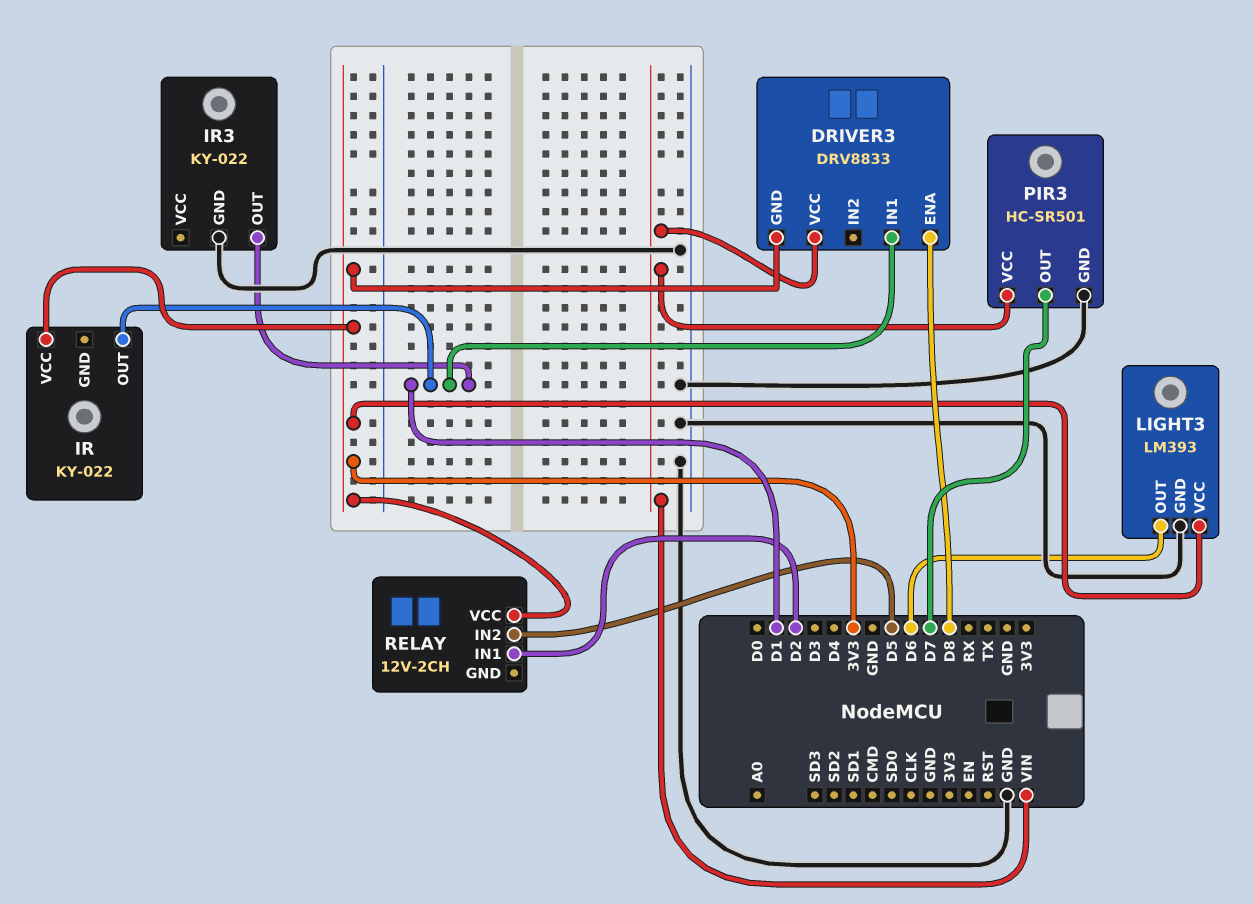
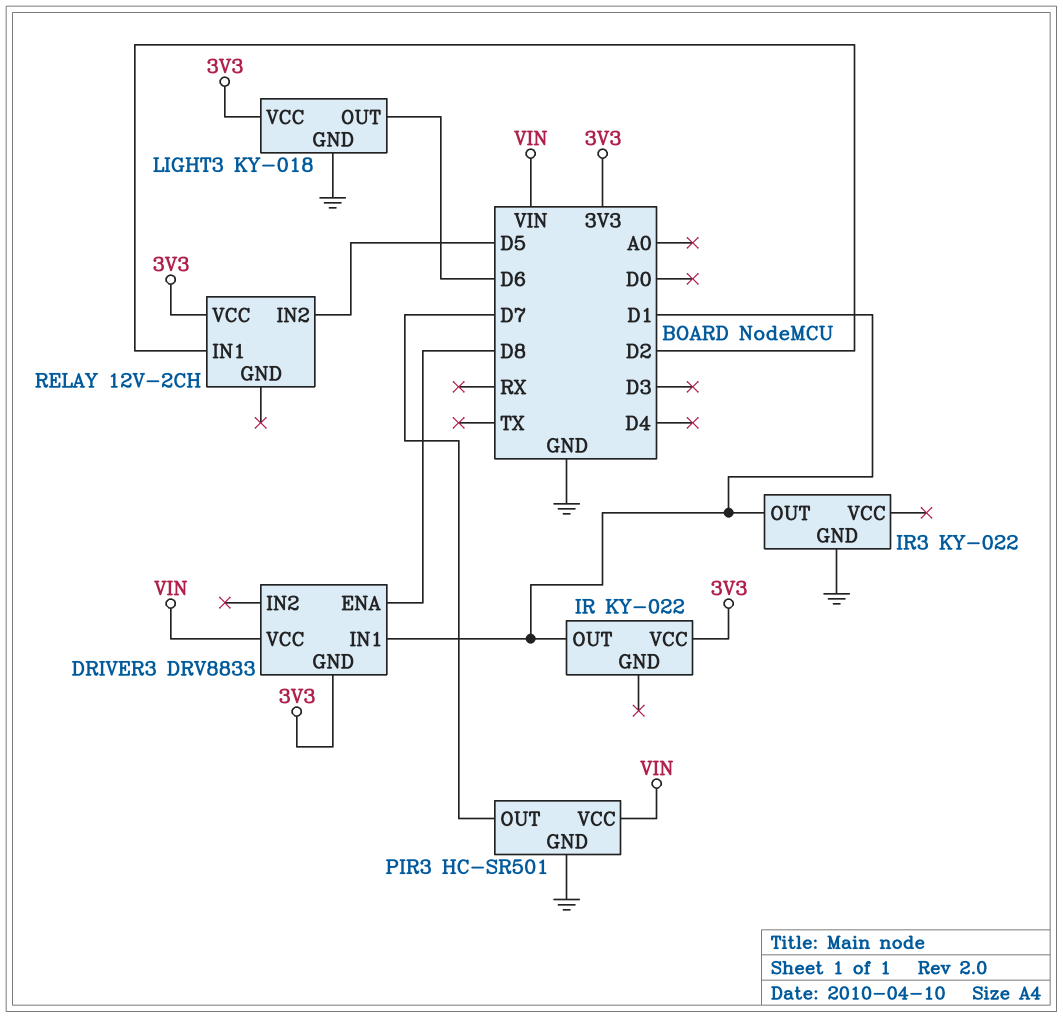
LIGHT3: LM393 -> KY-018

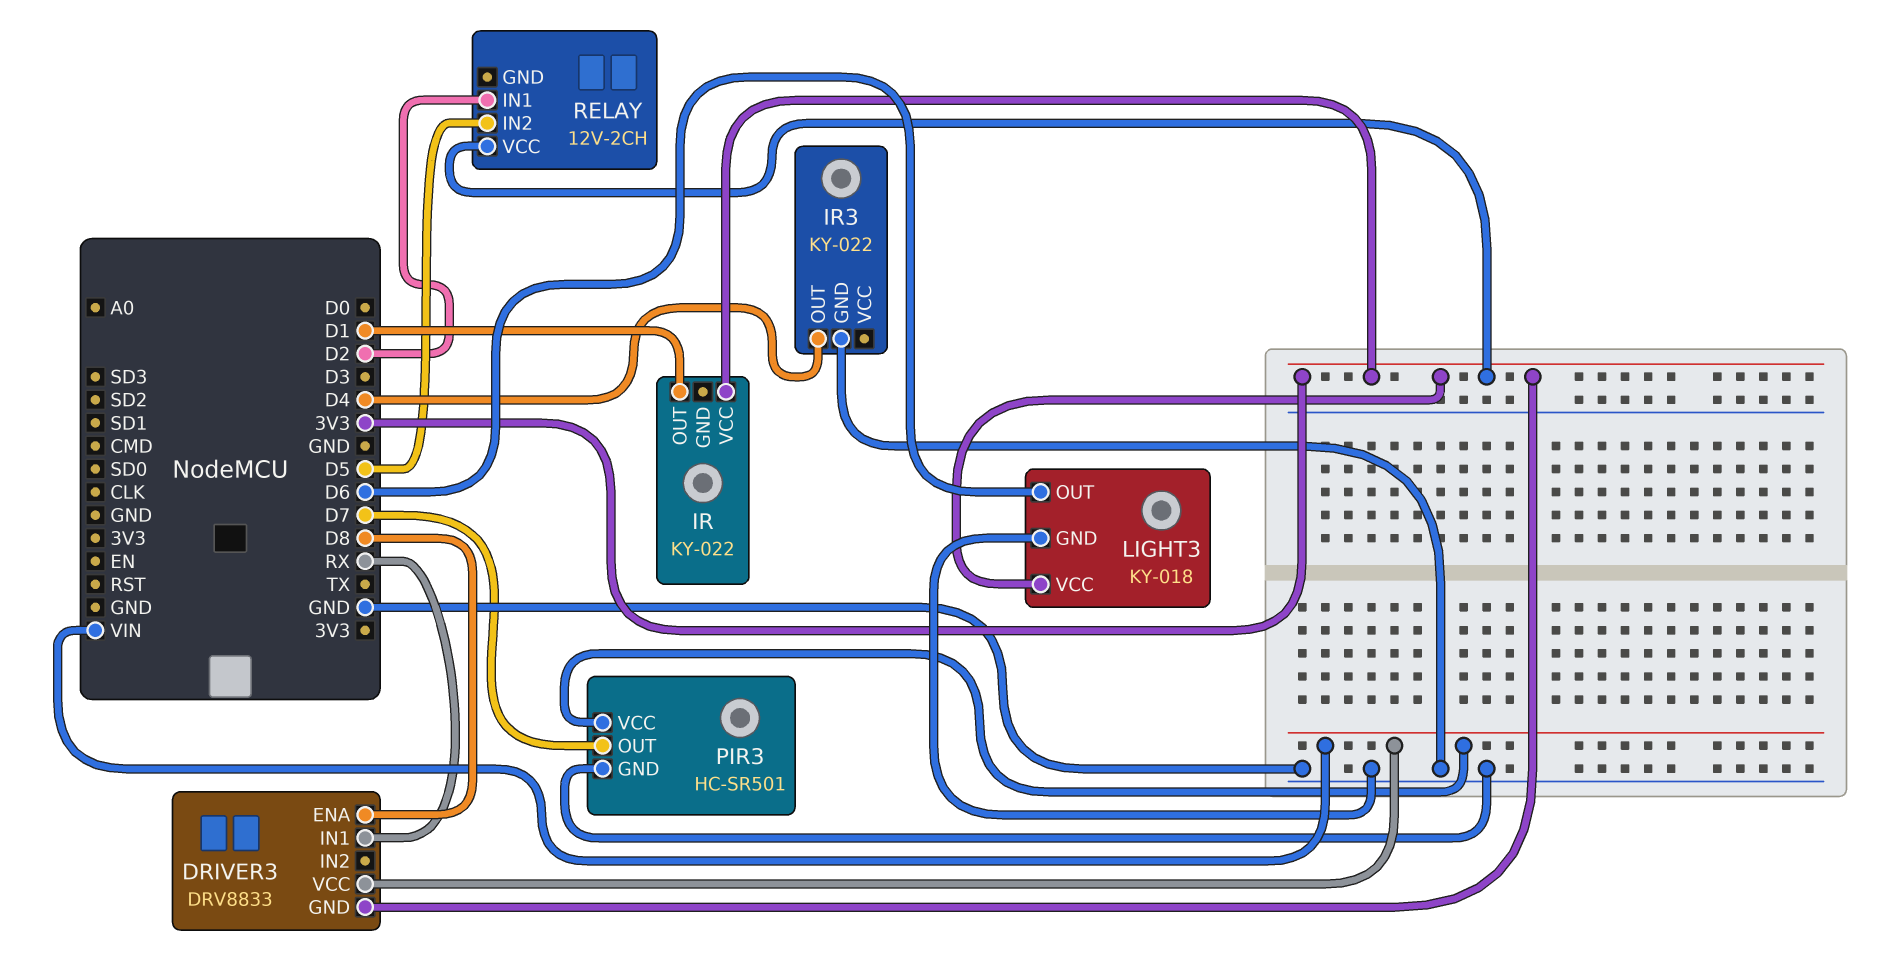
DRIVER3 pin IN1: D1 -> RX
IR3 pin OUT: D1 -> D4

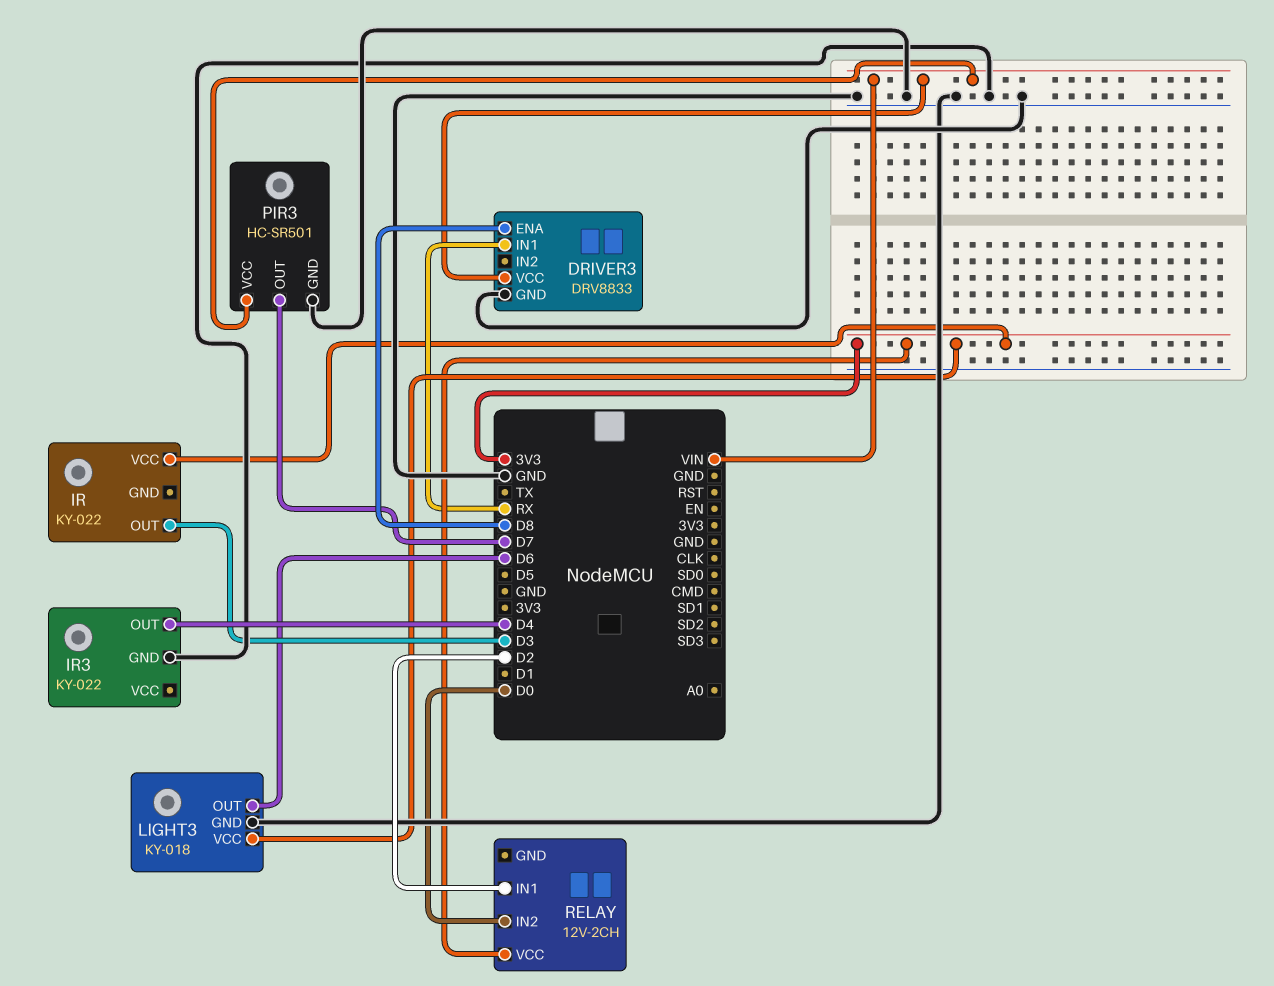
DRIVER3 pin GND: 3V3 -> GND
IR pin OUT: D1 -> D3
RELAY pin IN2: D5 -> D0

